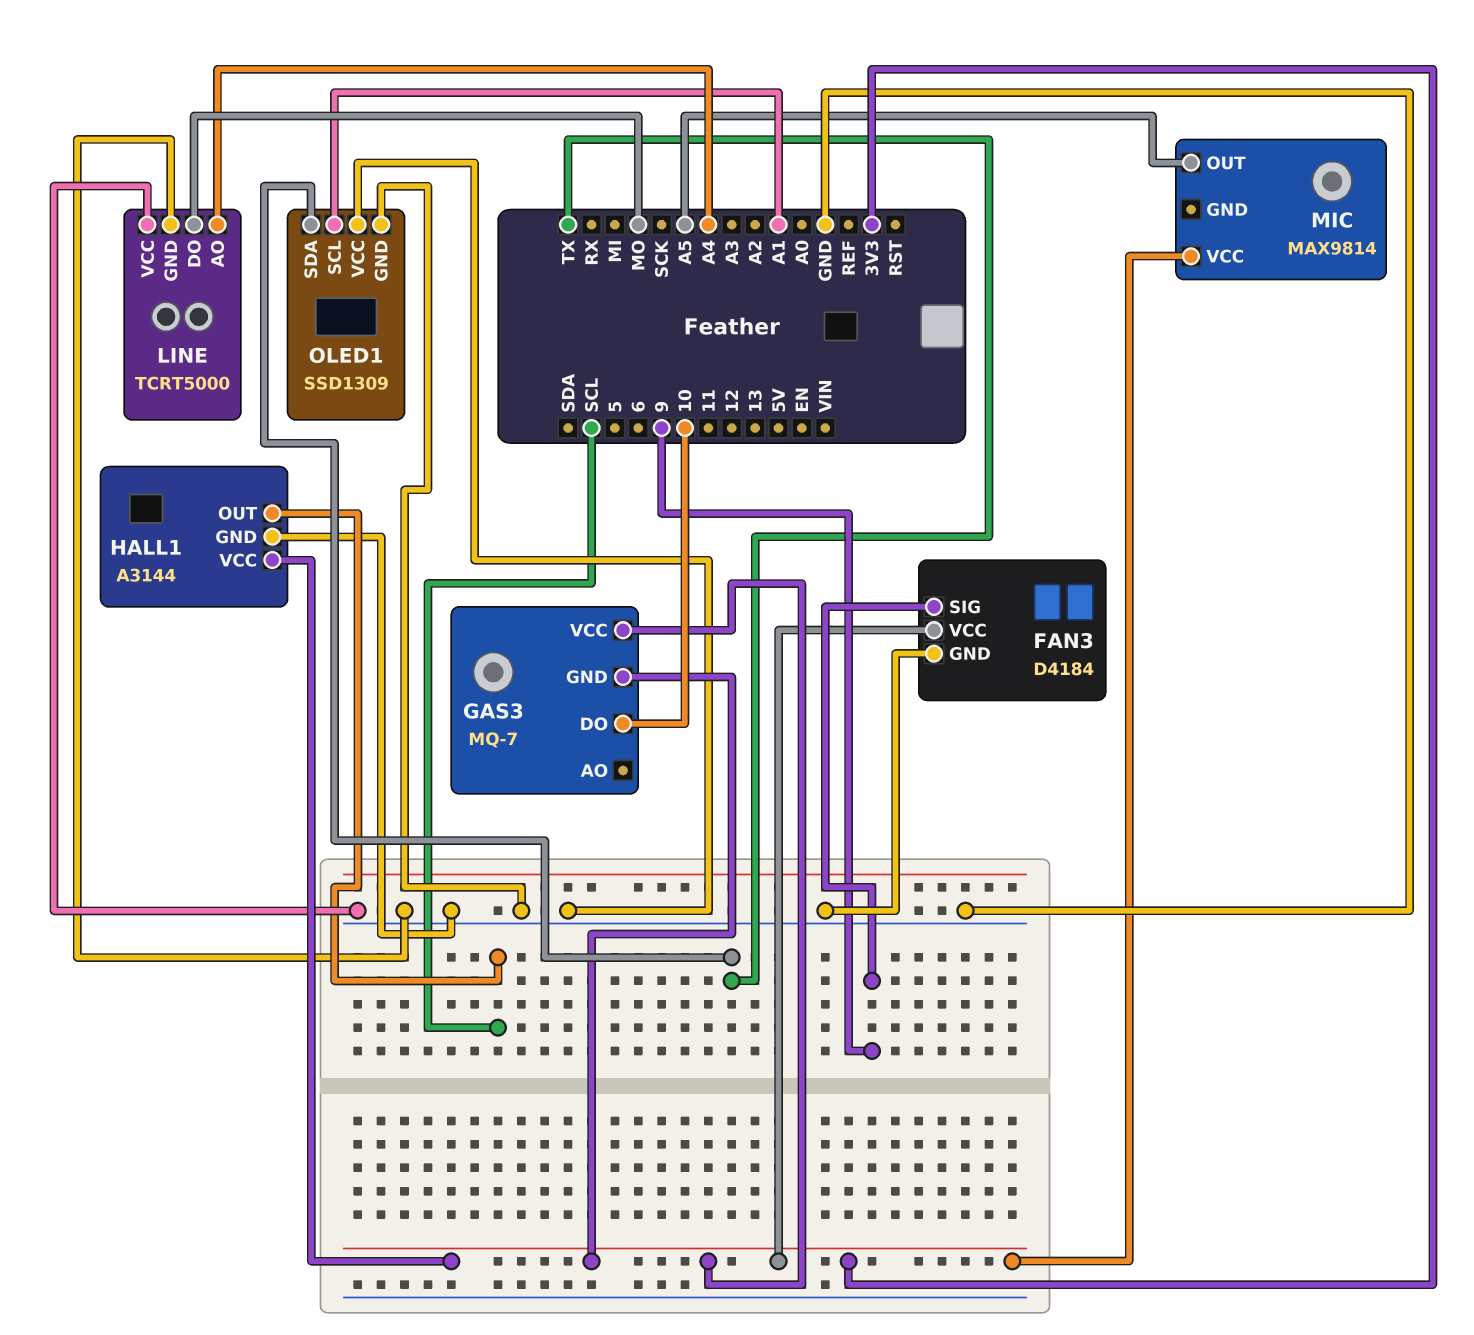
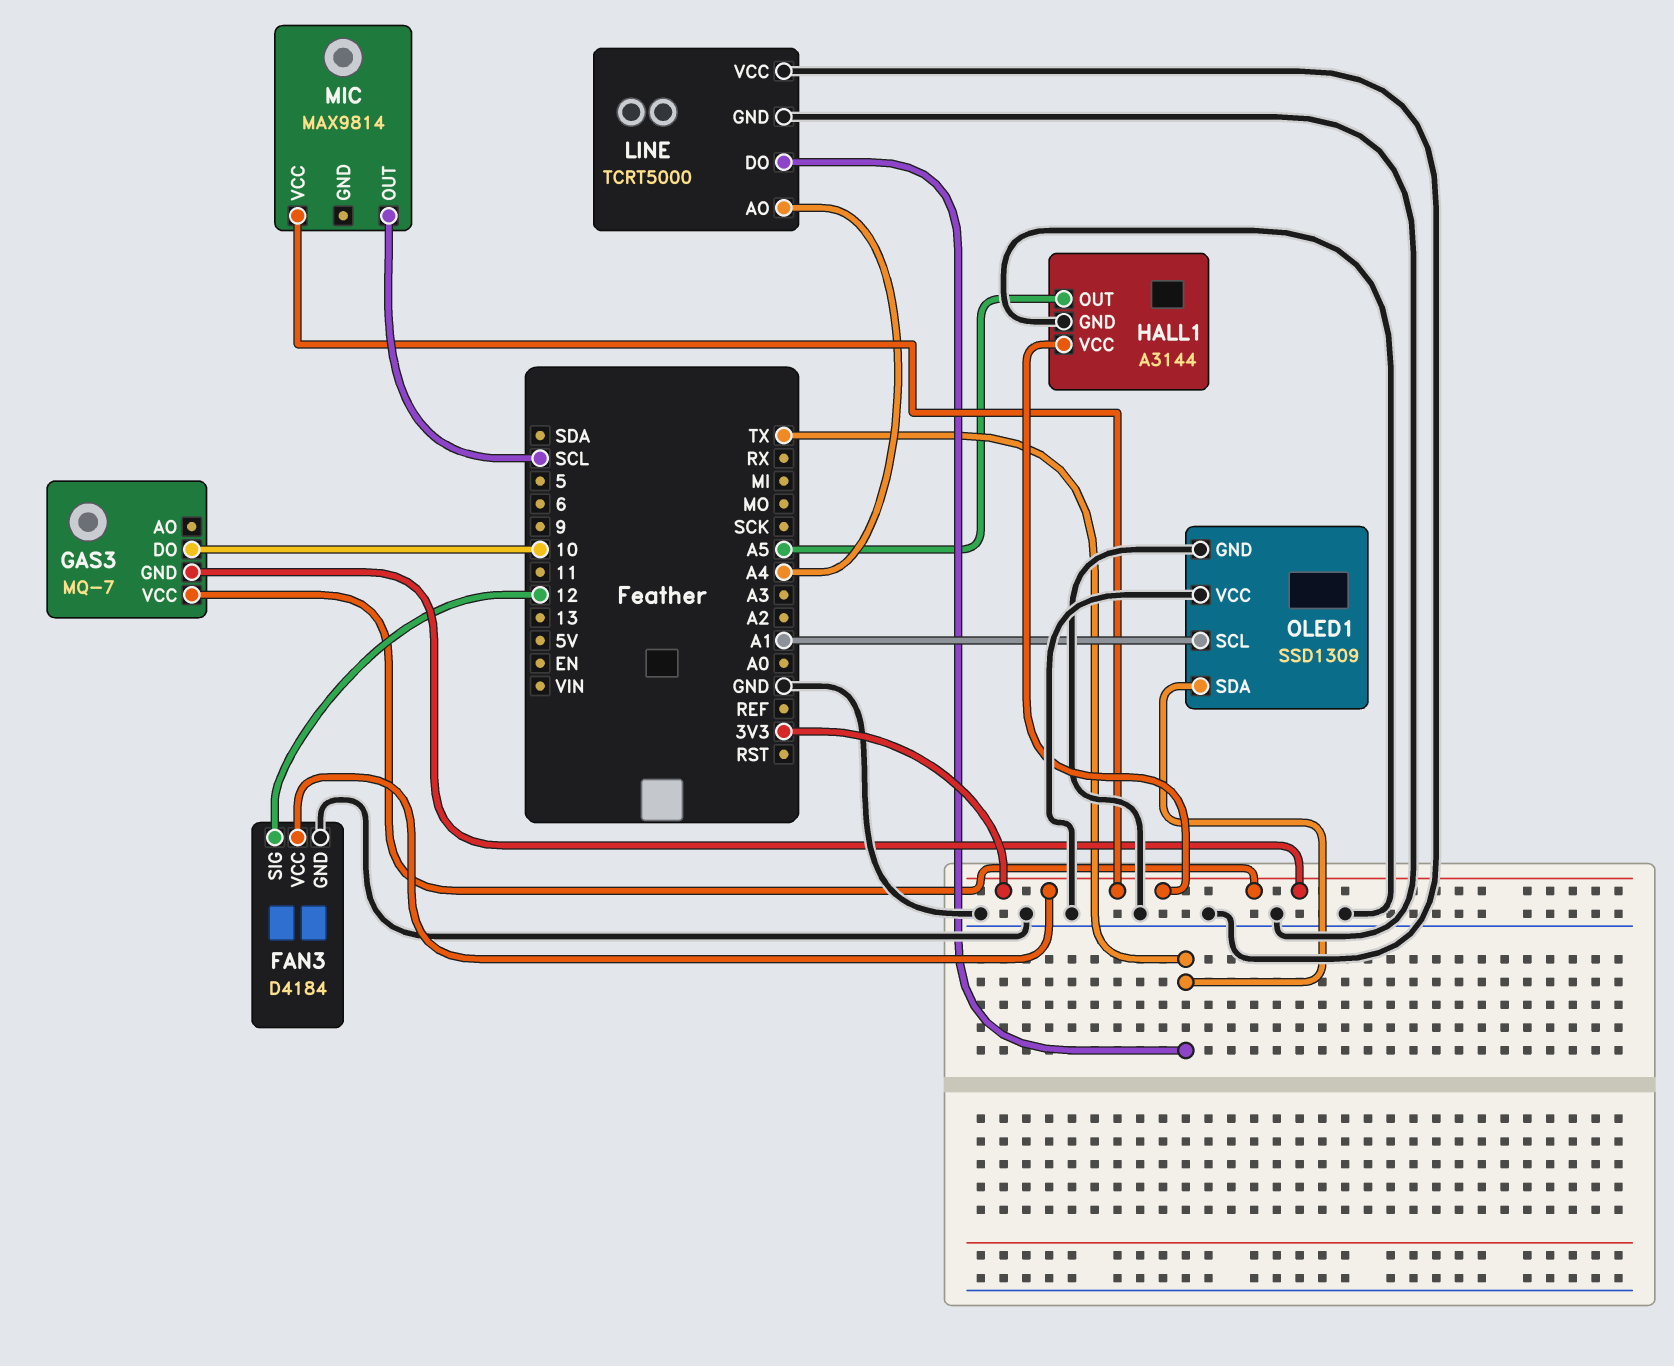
FAN3 pin SIG: 9 -> 12
HALL1 pin OUT: SCL -> A5
LINE pin DO: MO -> TX
MIC pin OUT: A5 -> SCL

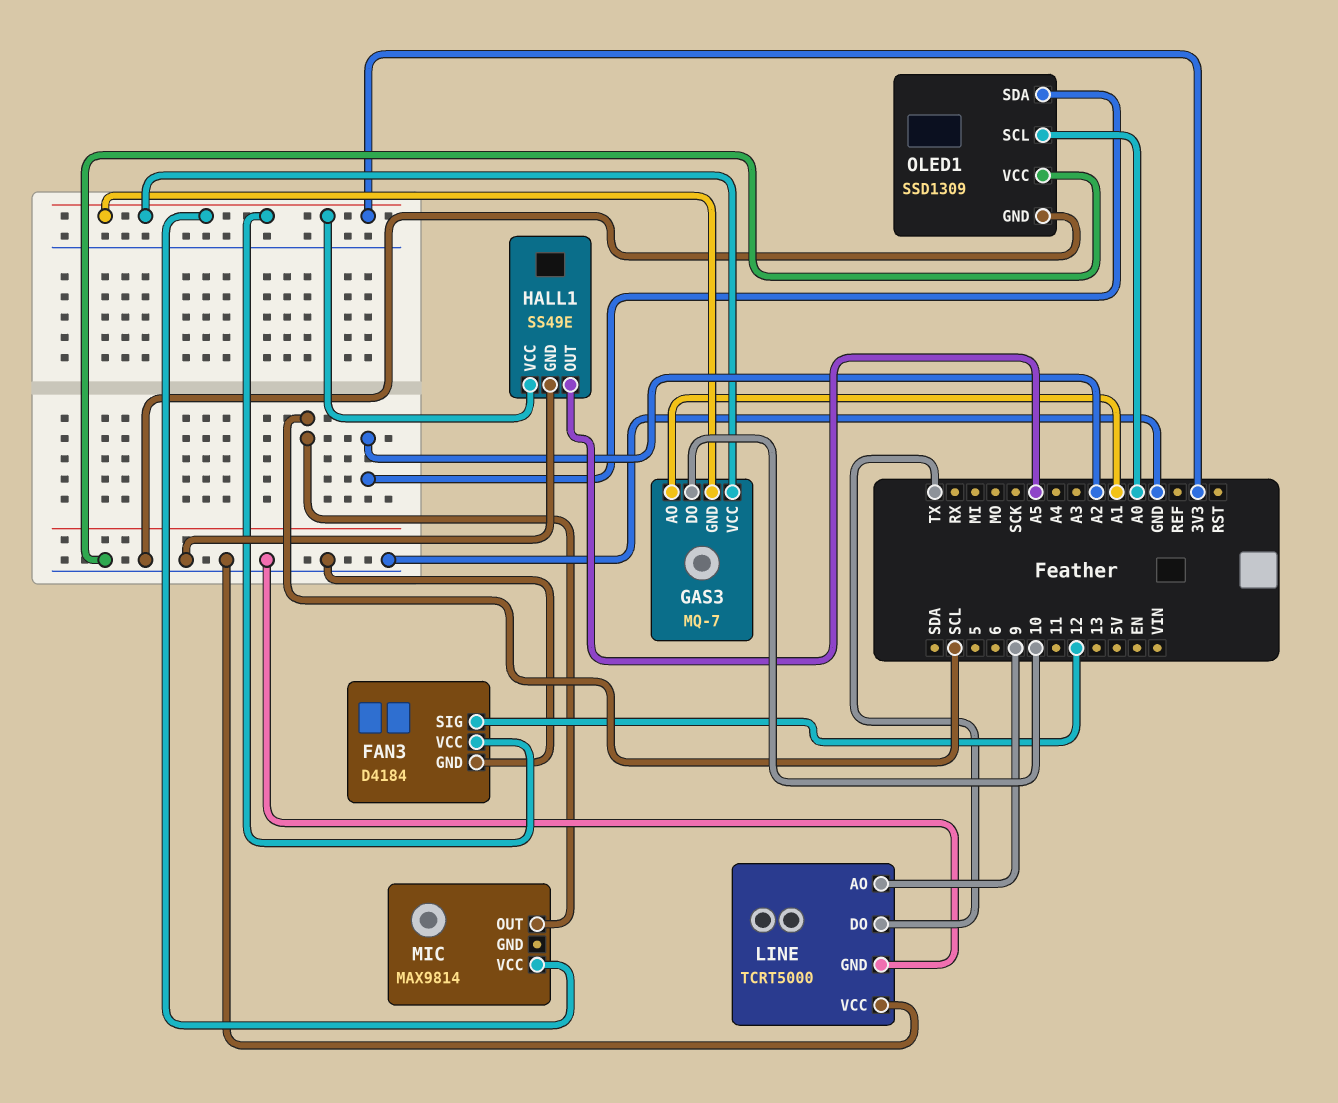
GAS3 pin AO: none -> A1
HALL1: A3144 -> SS49E
LINE pin AO: A4 -> 9
OLED1 pin SCL: A1 -> A0
OLED1 pin SDA: TX -> A2

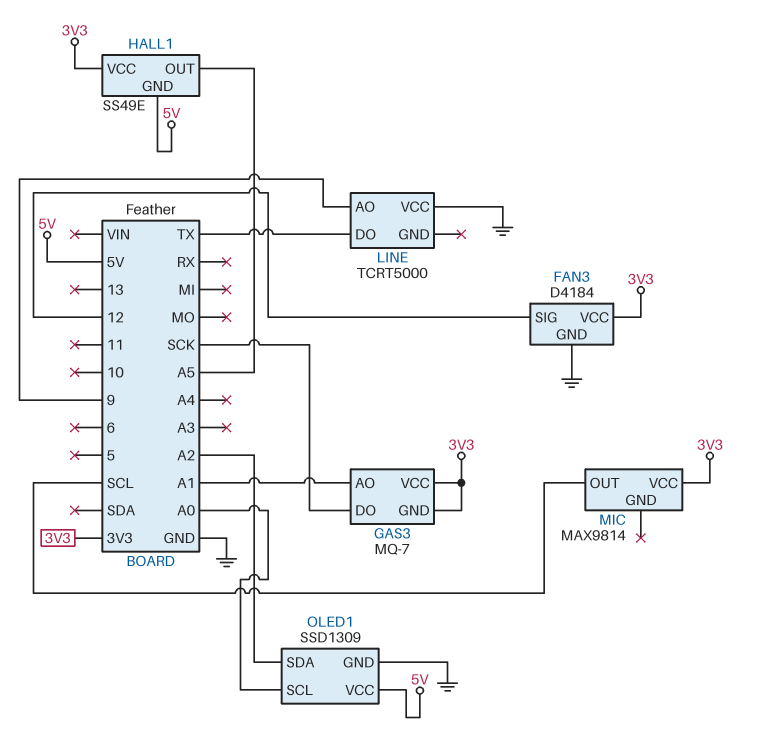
GAS3 pin DO: 10 -> SCK
HALL1 pin GND: GND -> 5V
LINE pin GND: GND -> none
OLED1 pin VCC: GND -> 5V

